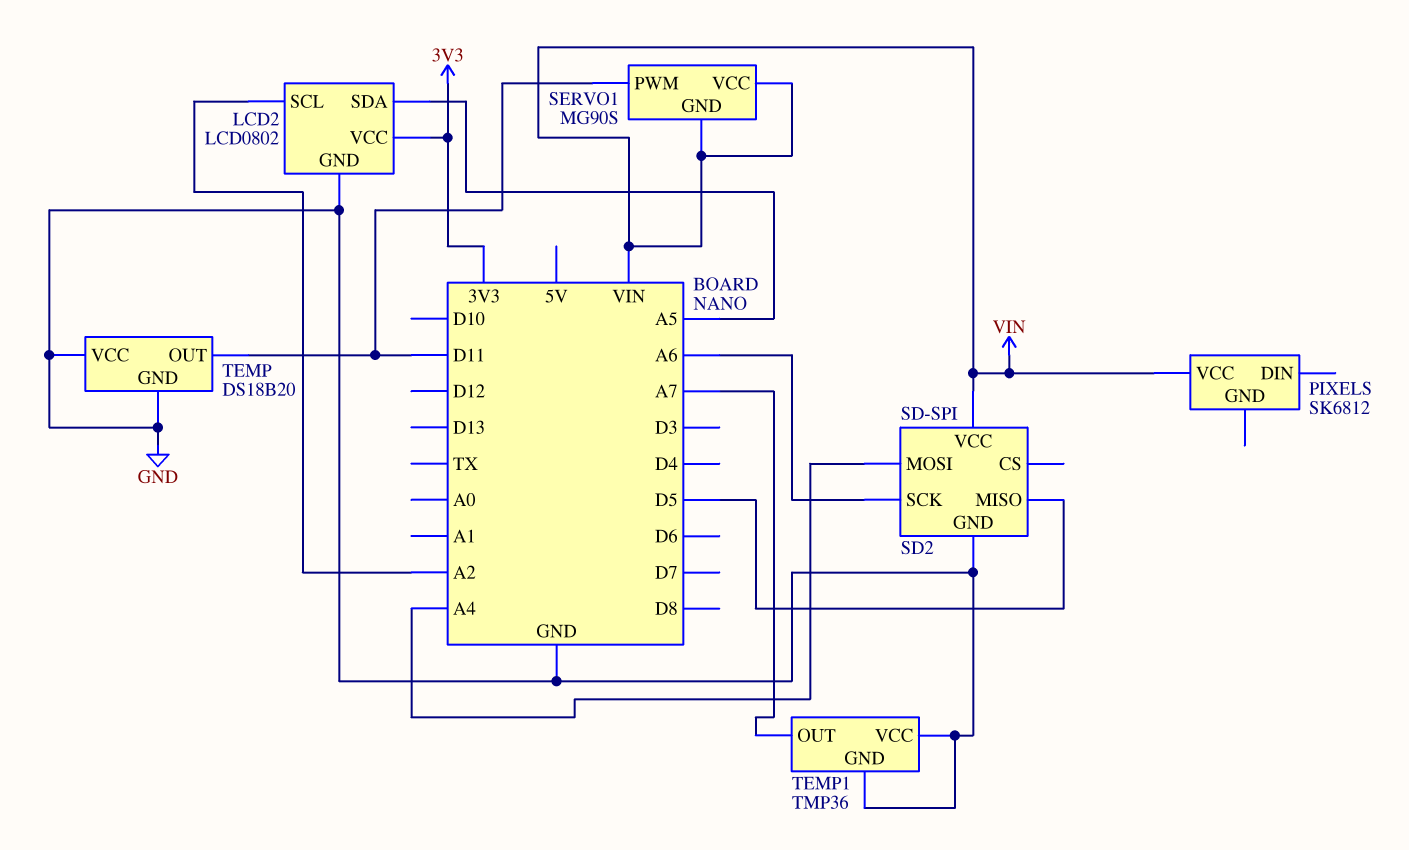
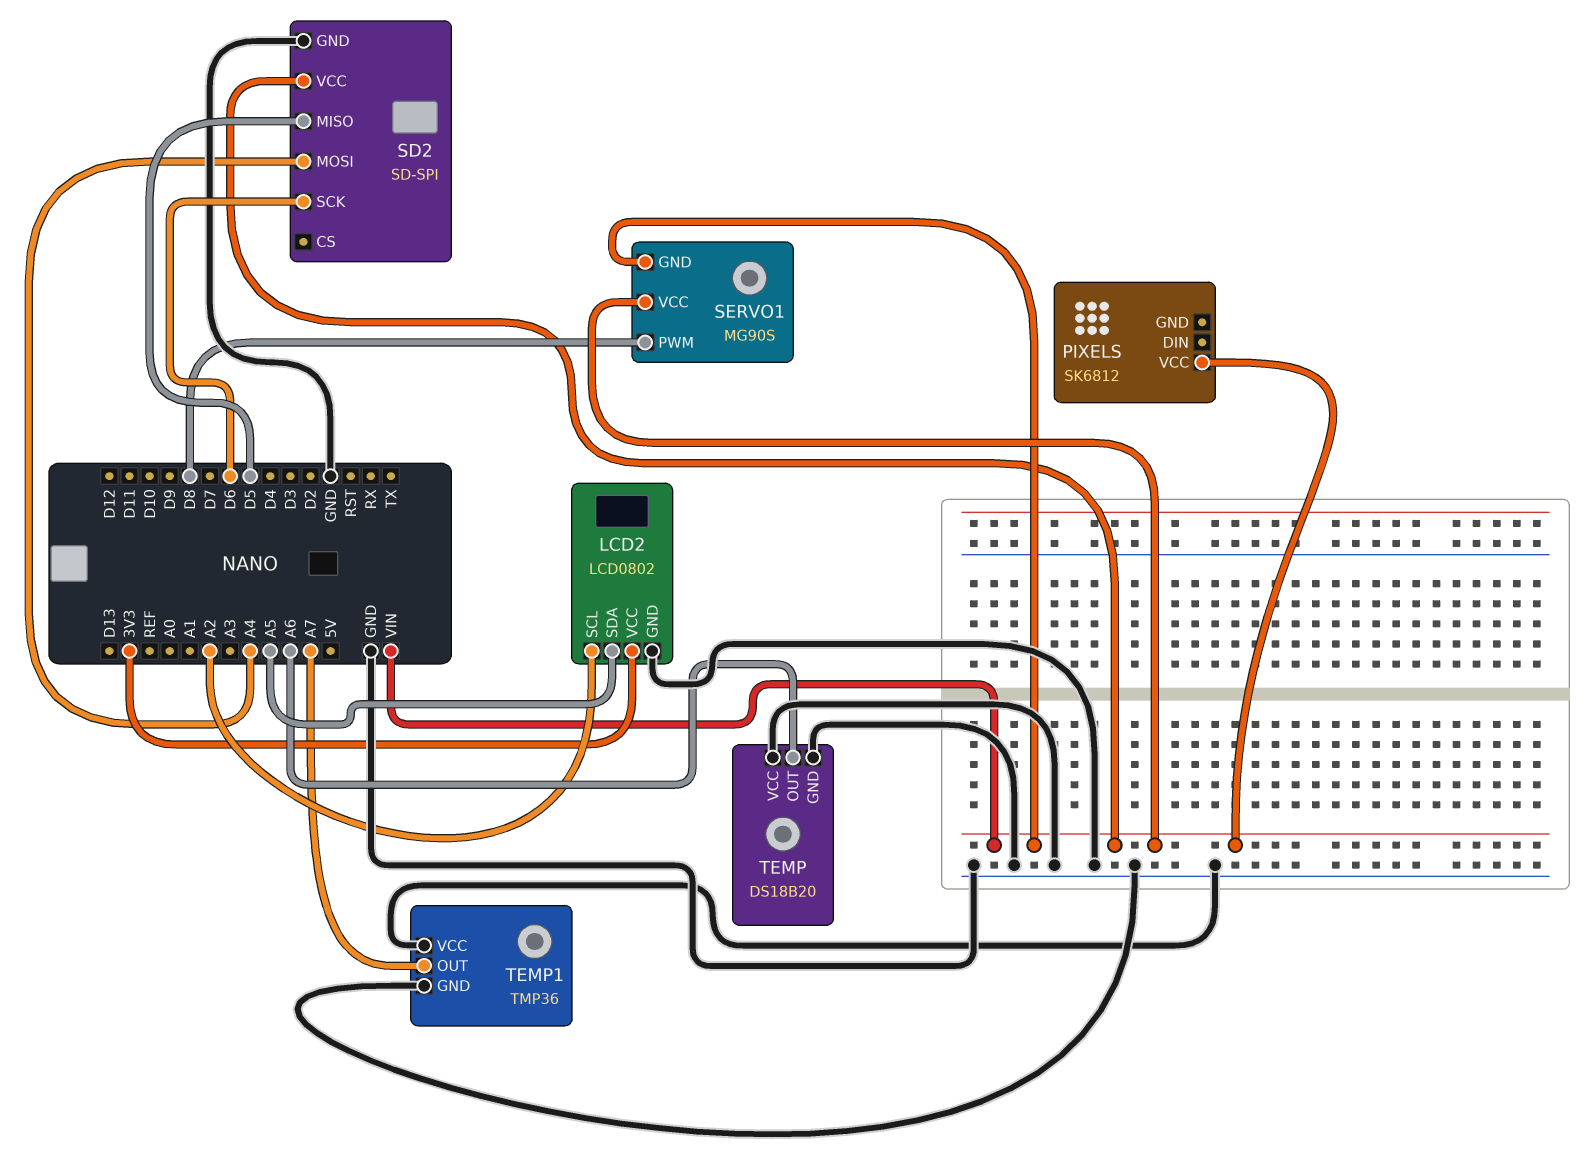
SD2 pin SCK: A6 -> D6
SERVO1 pin PWM: D11 -> D8
TEMP pin OUT: D11 -> A6

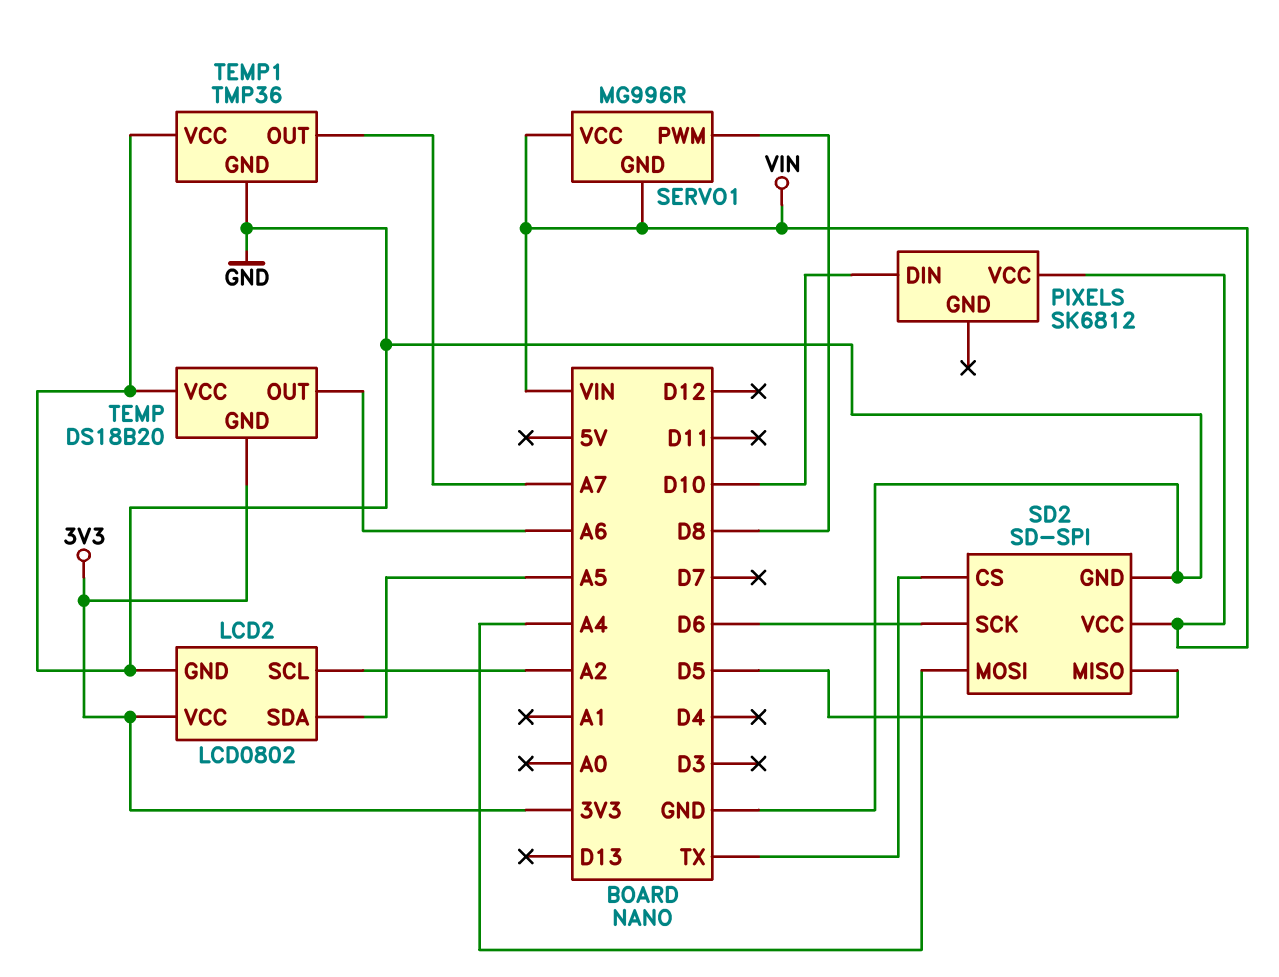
PIXELS pin DIN: none -> D10
SD2 pin CS: none -> TX
SERVO1: MG90S -> MG996R
TEMP pin GND: GND -> 3V3

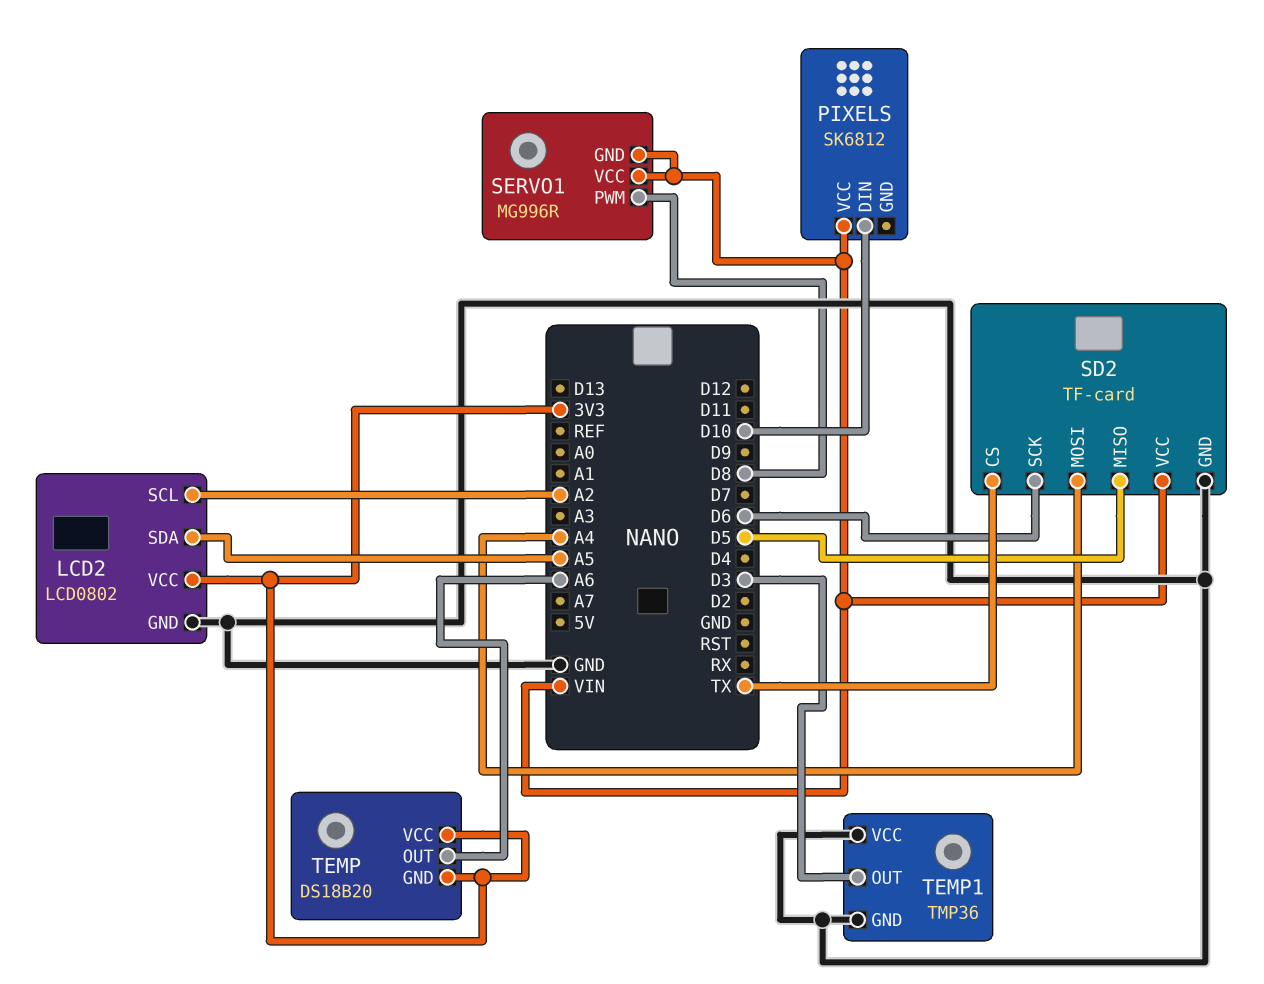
SD2: SD-SPI -> TF-card
TEMP pin VCC: GND -> 3V3
TEMP1 pin OUT: A7 -> D3

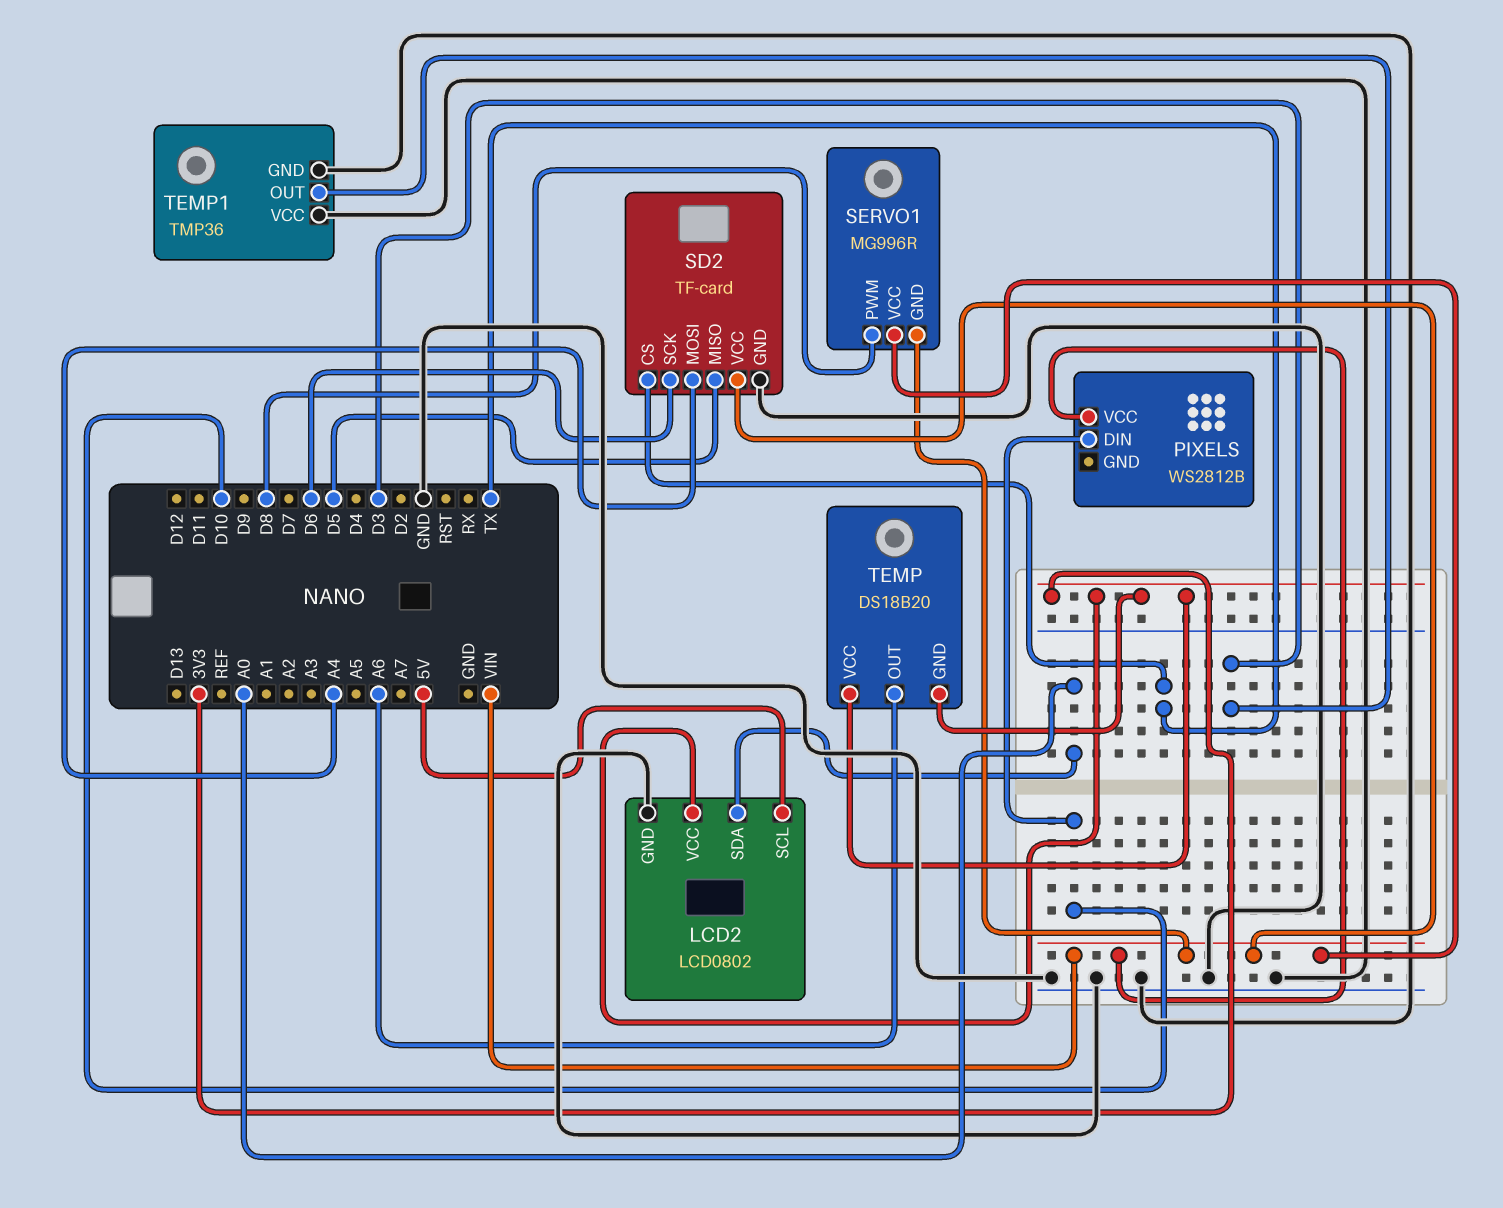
LCD2 pin SCL: A2 -> 5V
LCD2 pin SDA: A5 -> A0
PIXELS: SK6812 -> WS2812B

